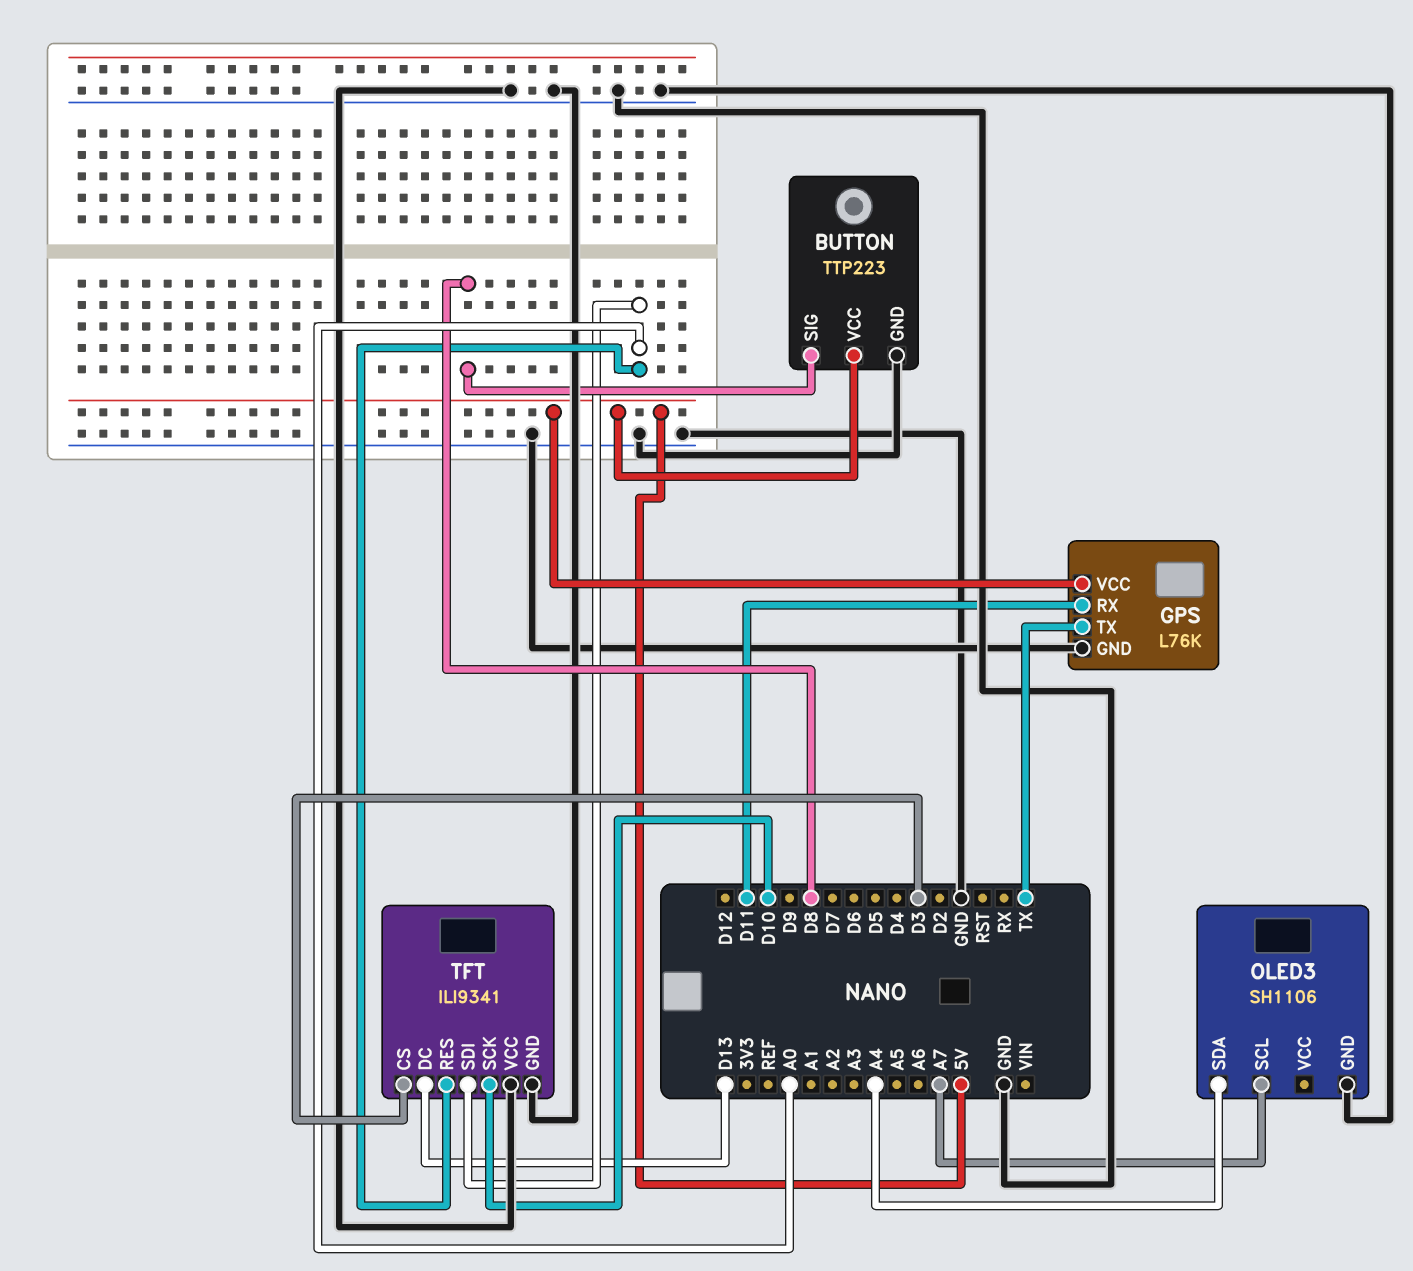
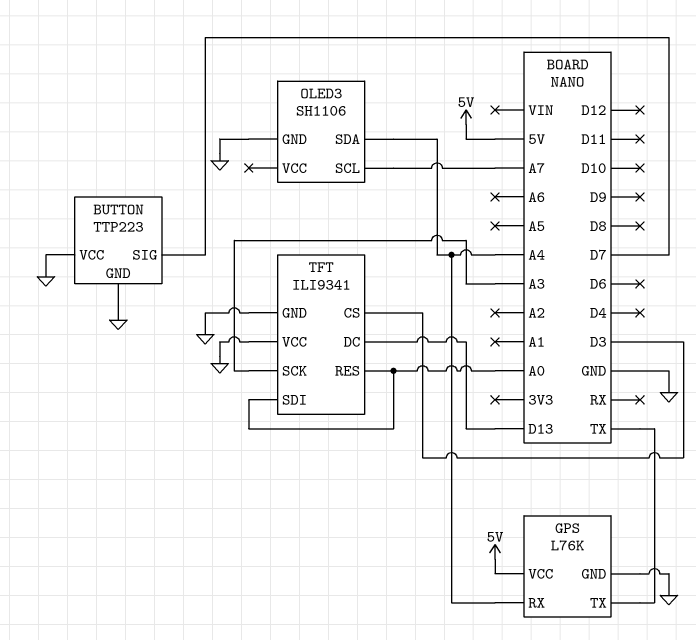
BUTTON pin SIG: D8 -> D7
BUTTON pin VCC: 5V -> GND
GPS pin RX: D11 -> A4
TFT pin SCK: D10 -> A3

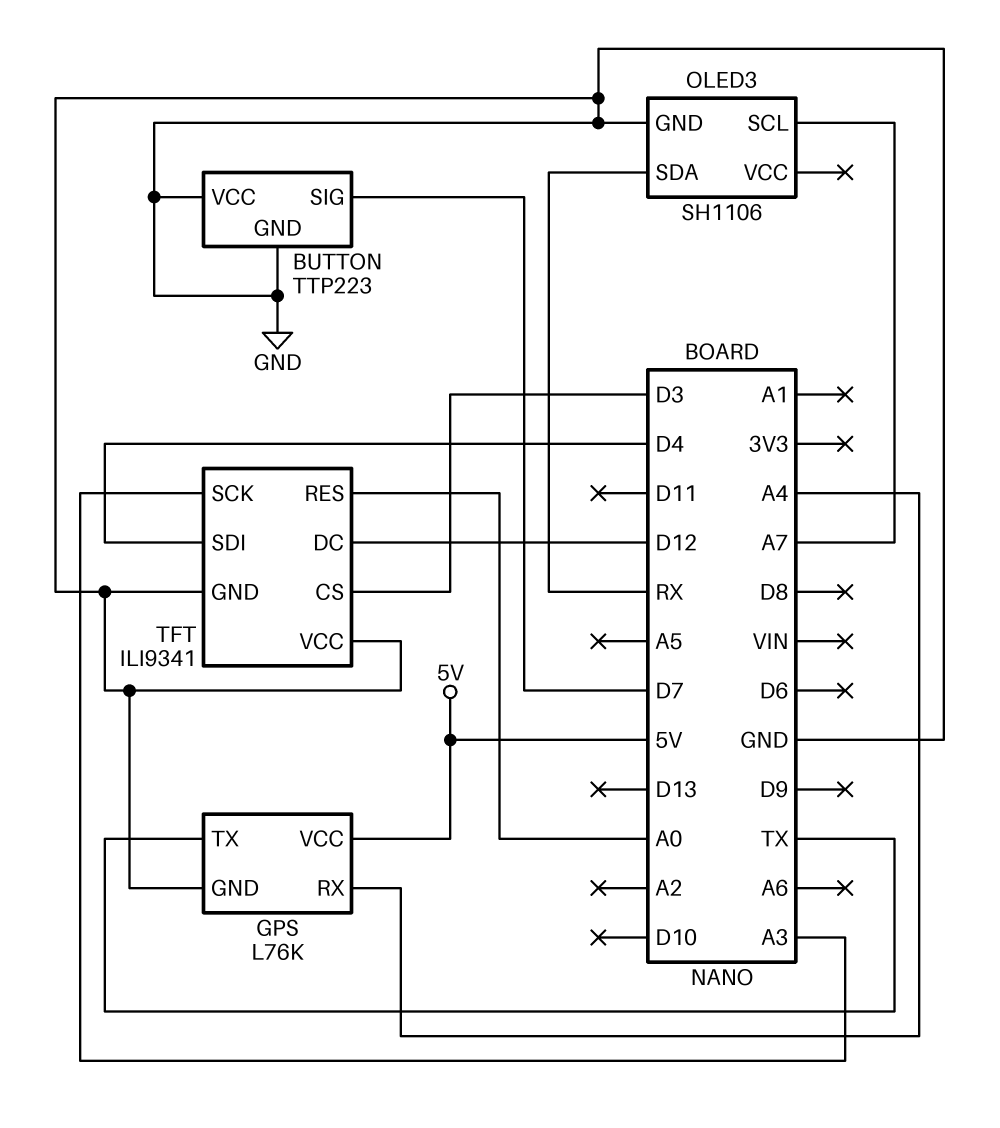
OLED3 pin SDA: A4 -> RX
TFT pin DC: D13 -> D12
TFT pin SDI: A0 -> D4

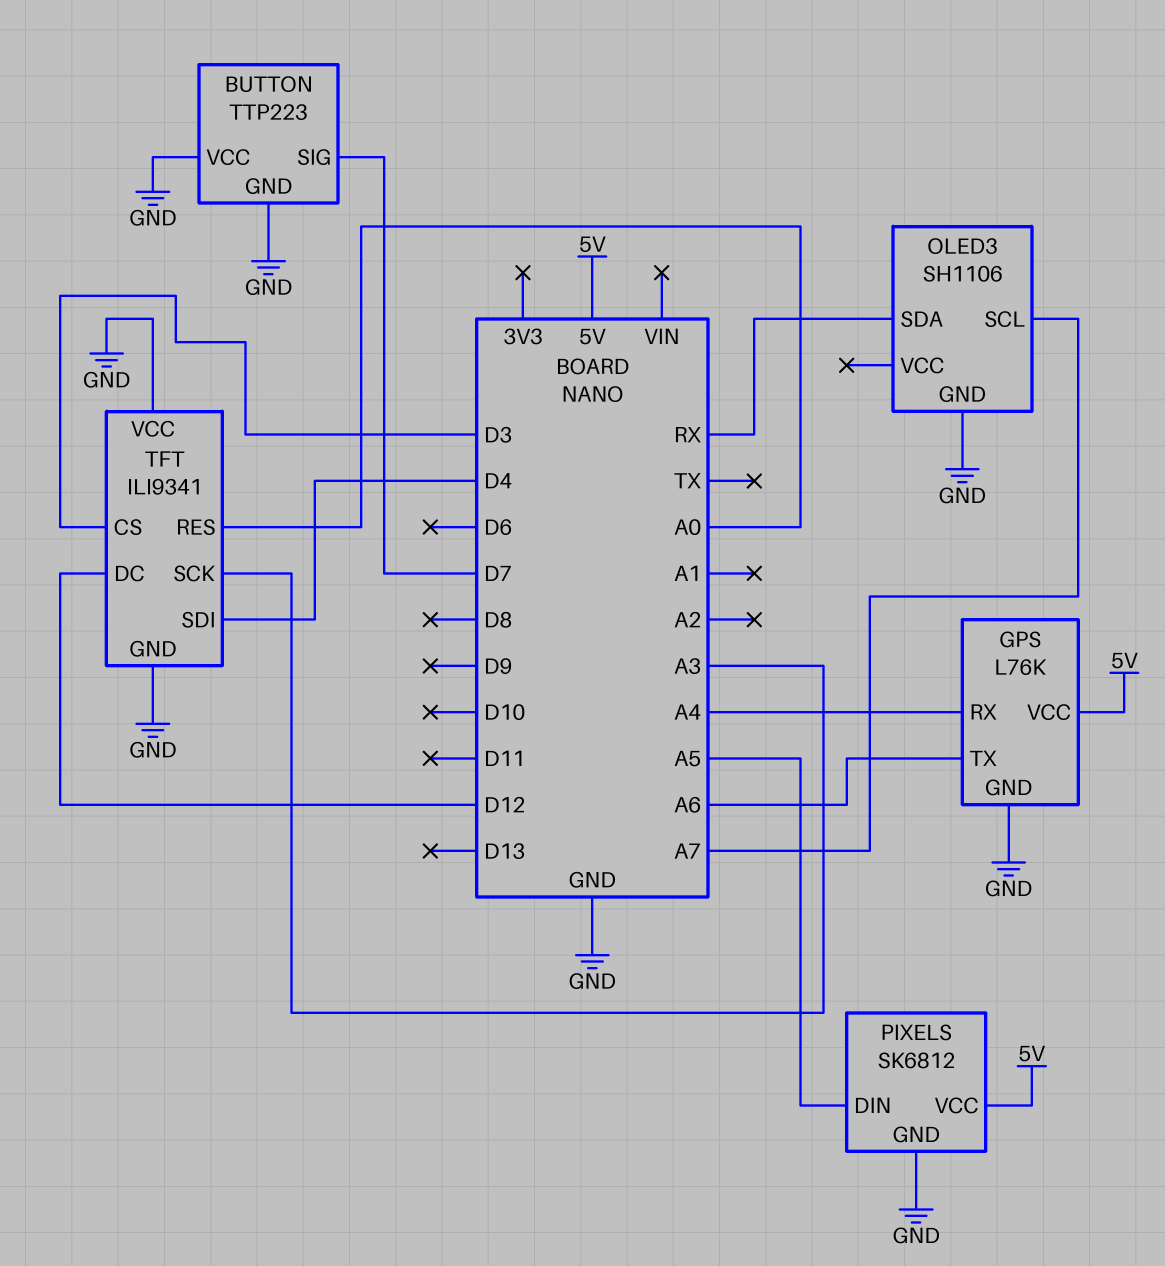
GPS pin TX: TX -> A6
PIXELS: none -> SK6812
PIXELS pin DIN: none -> A5
PIXELS pin GND: none -> GND
PIXELS pin VCC: none -> 5V

